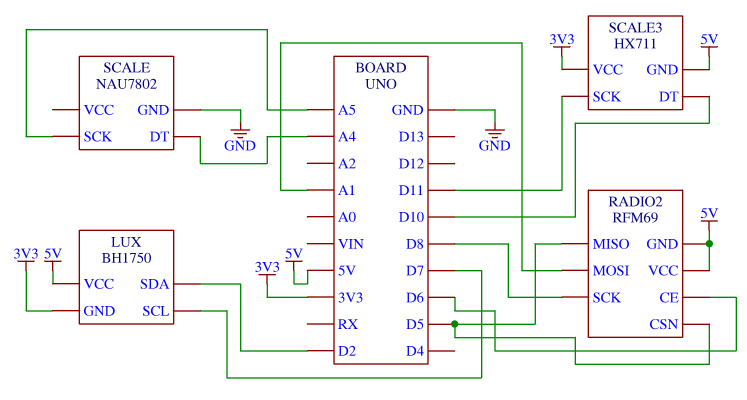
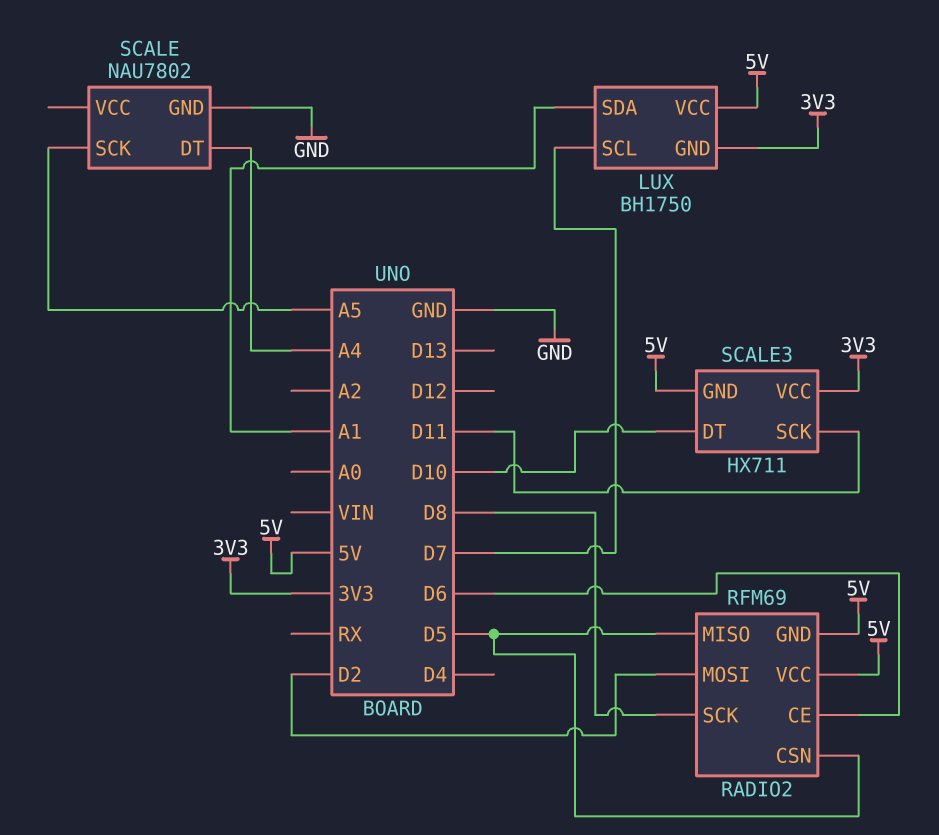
LUX pin SDA: D2 -> A1
RADIO2 pin MOSI: A1 -> D2

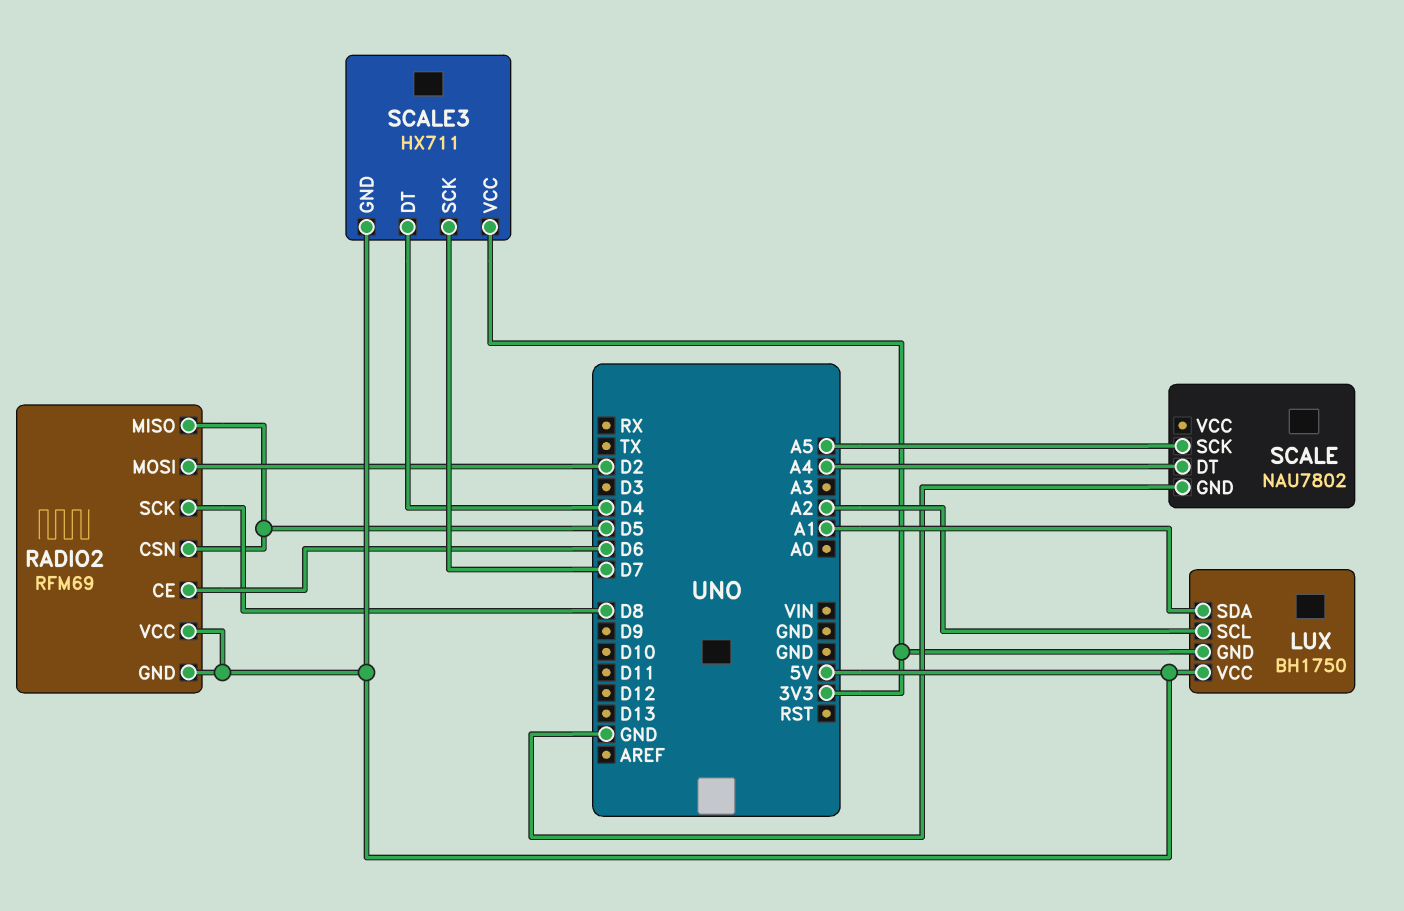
LUX pin SCL: D7 -> A2
SCALE3 pin DT: D10 -> D4
SCALE3 pin SCK: D11 -> D7

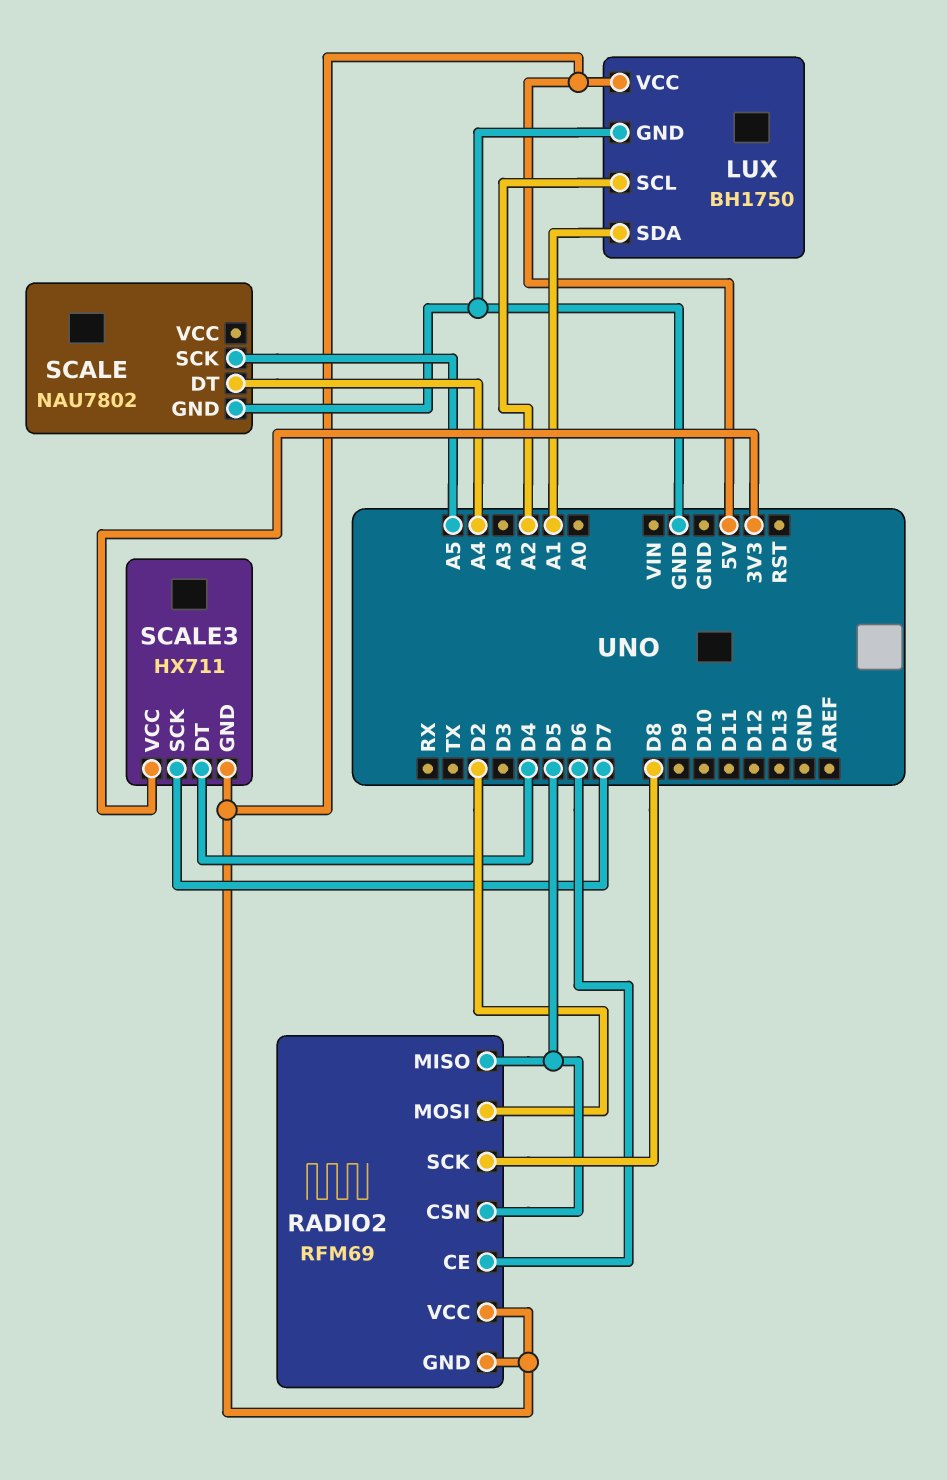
LUX pin GND: 3V3 -> GND

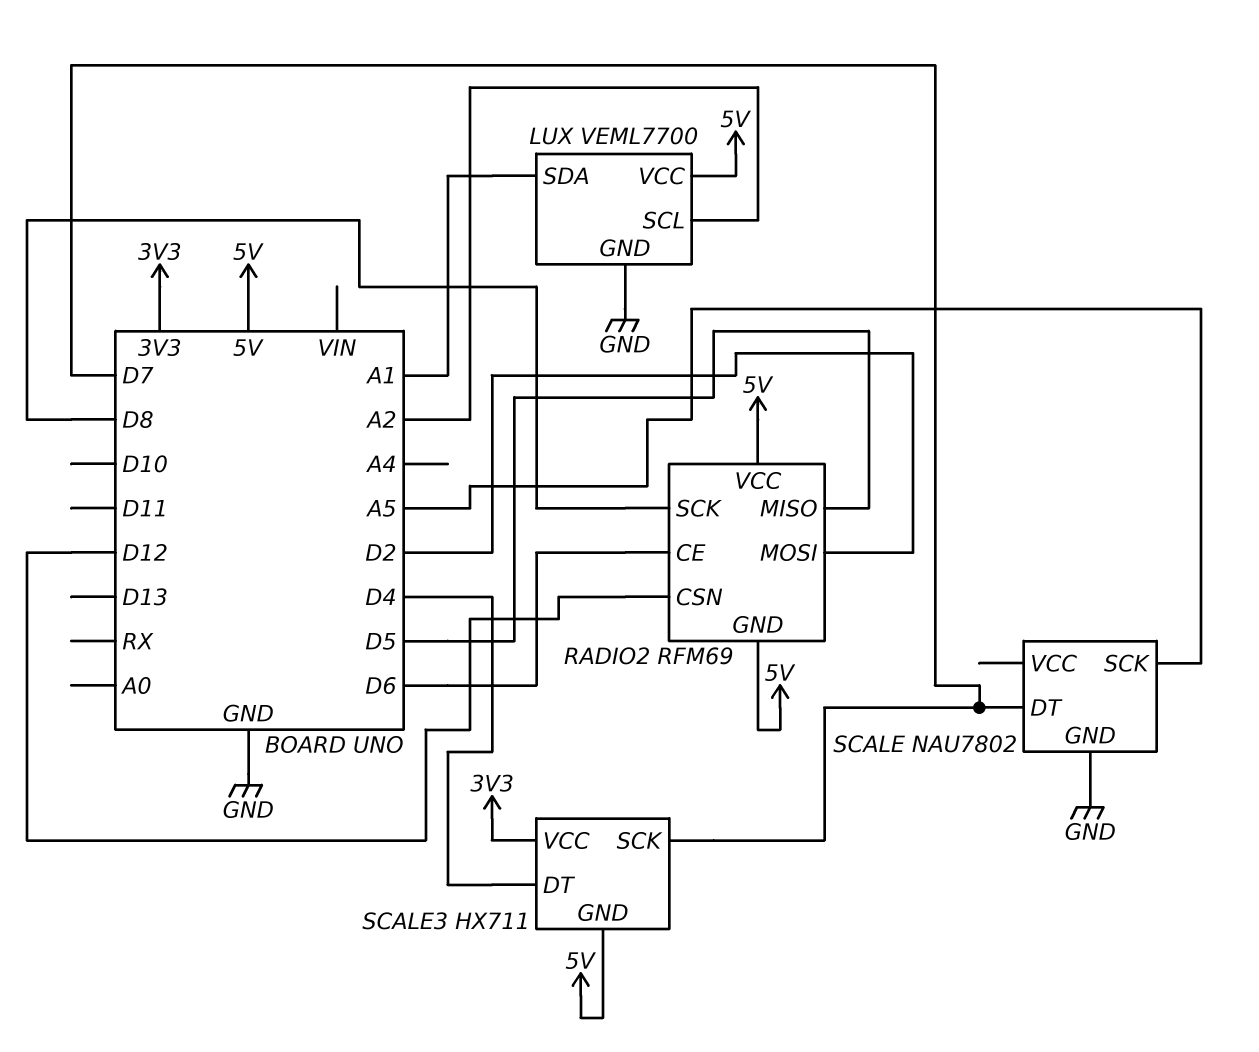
LUX: BH1750 -> VEML7700
RADIO2 pin CSN: D5 -> D12
SCALE pin DT: A4 -> D7

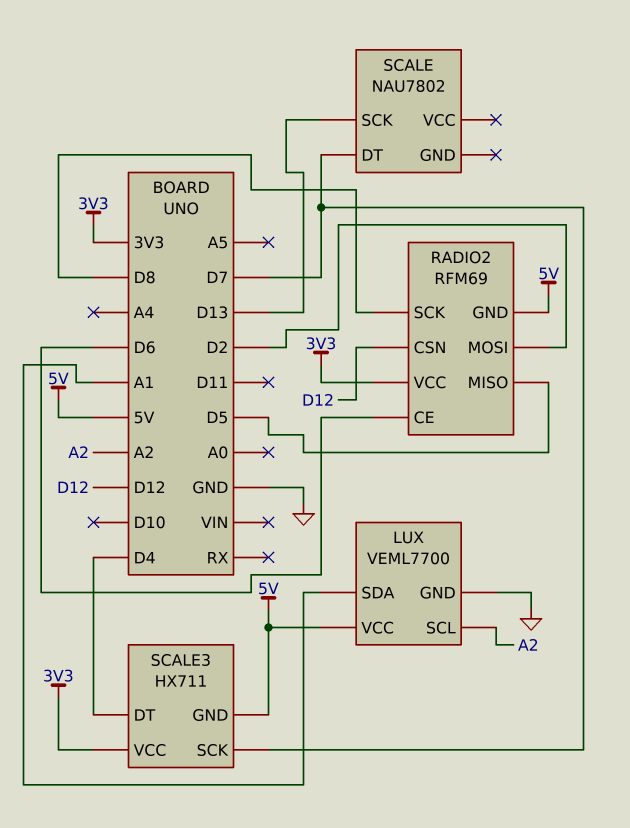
RADIO2 pin VCC: 5V -> 3V3
SCALE pin GND: GND -> none
SCALE pin SCK: A5 -> D13

